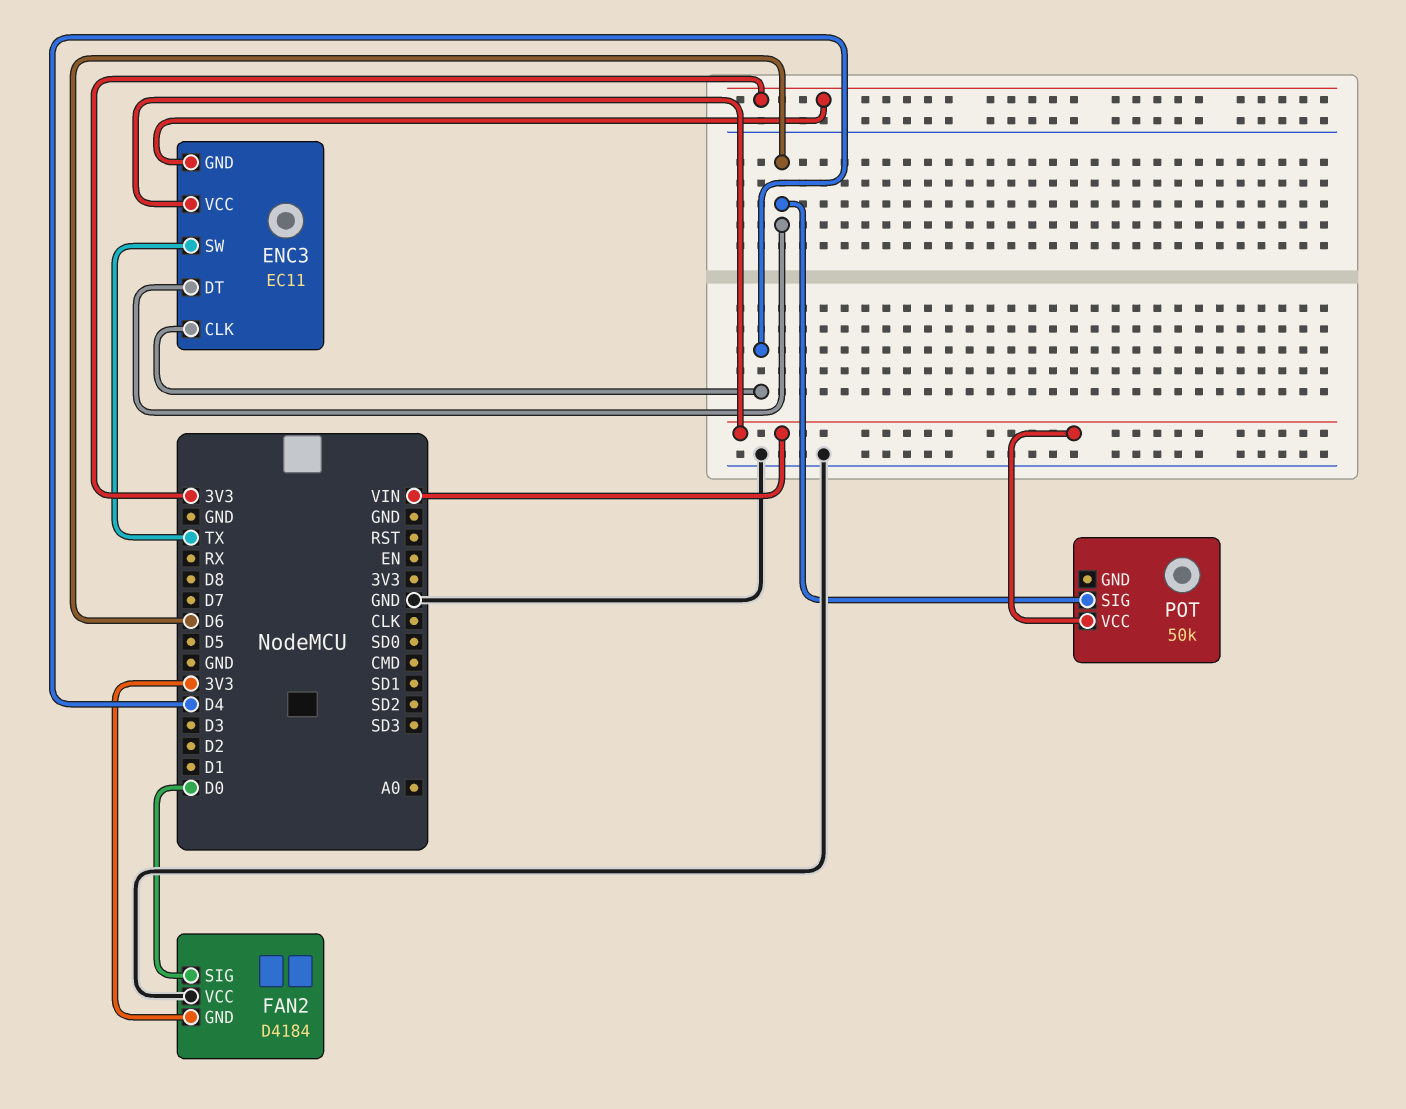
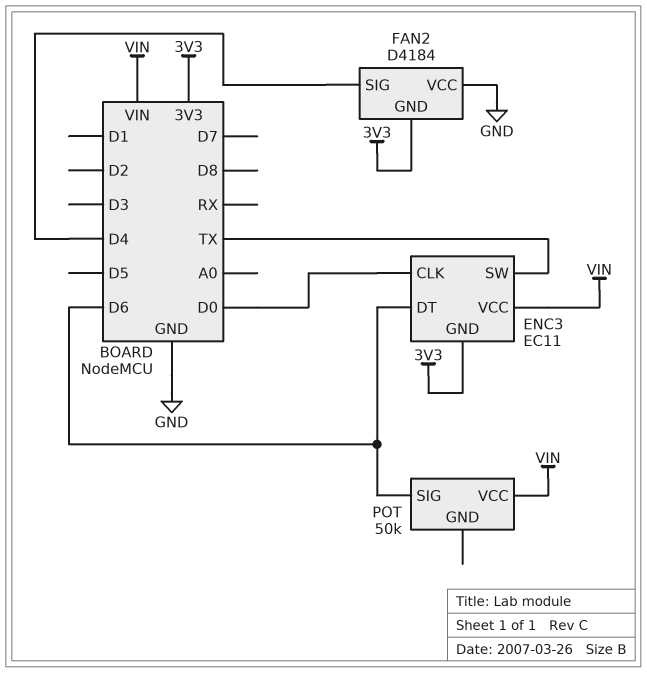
ENC3 pin CLK: D4 -> D0
FAN2 pin SIG: D0 -> D4

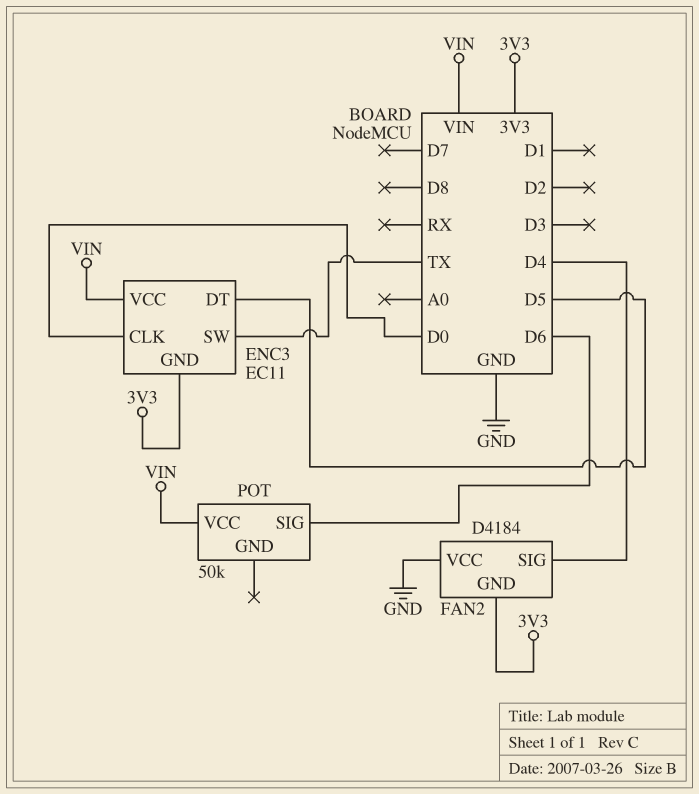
ENC3 pin DT: D6 -> D5

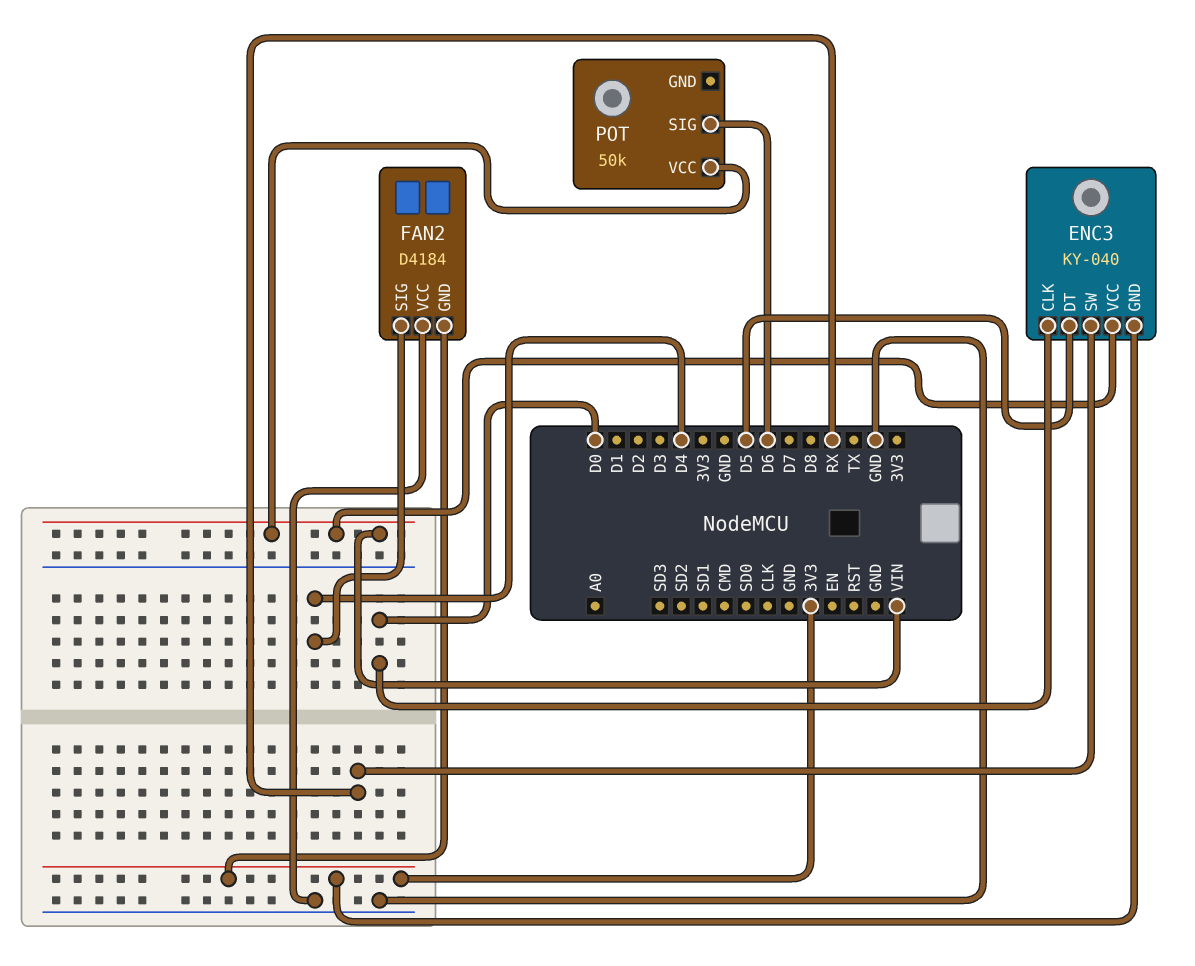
ENC3: EC11 -> KY-040
ENC3 pin SW: TX -> RX

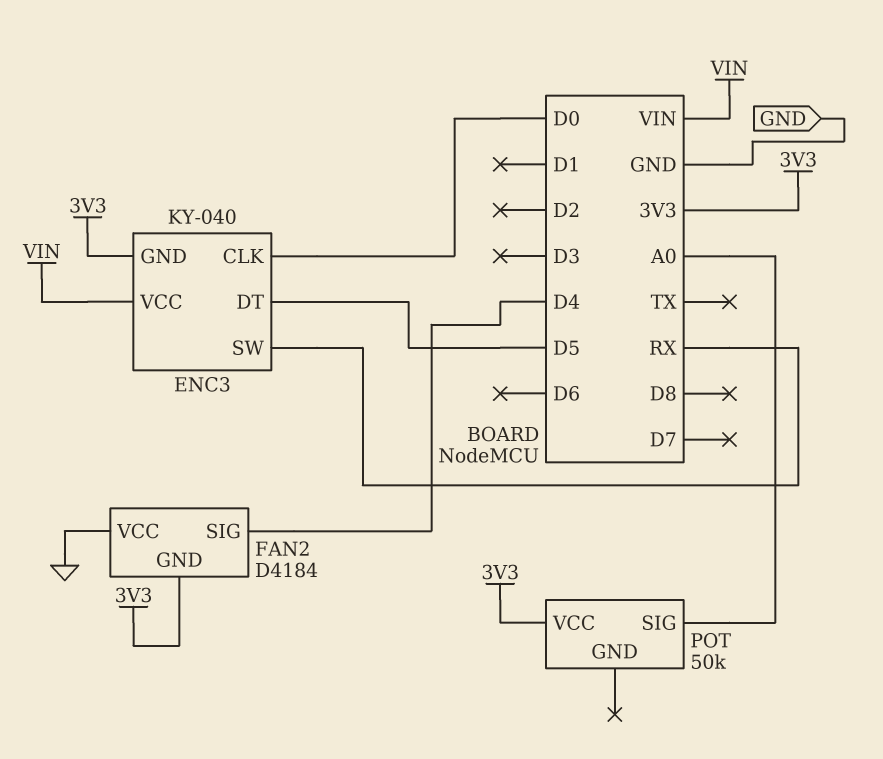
POT pin SIG: D6 -> A0
POT pin VCC: VIN -> 3V3

